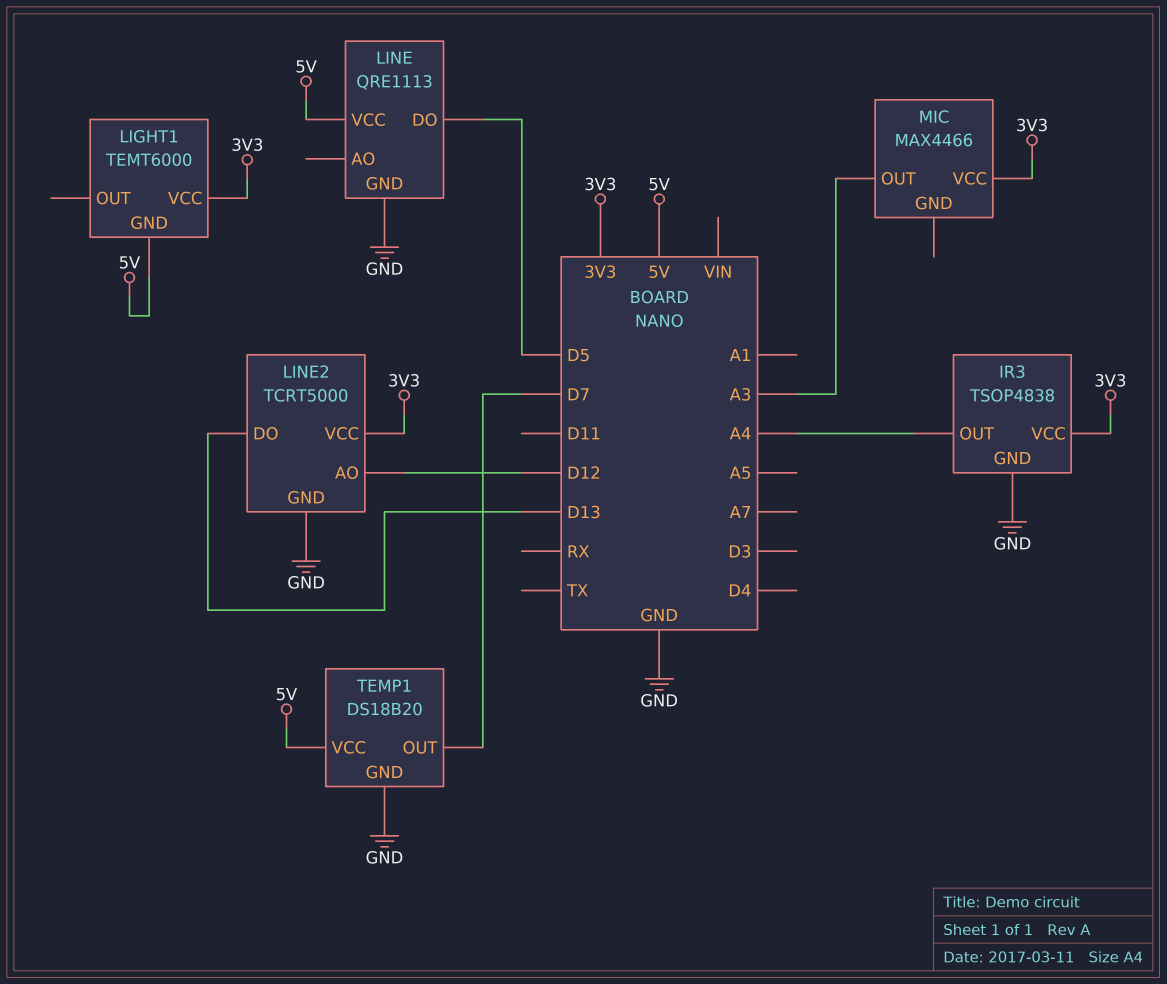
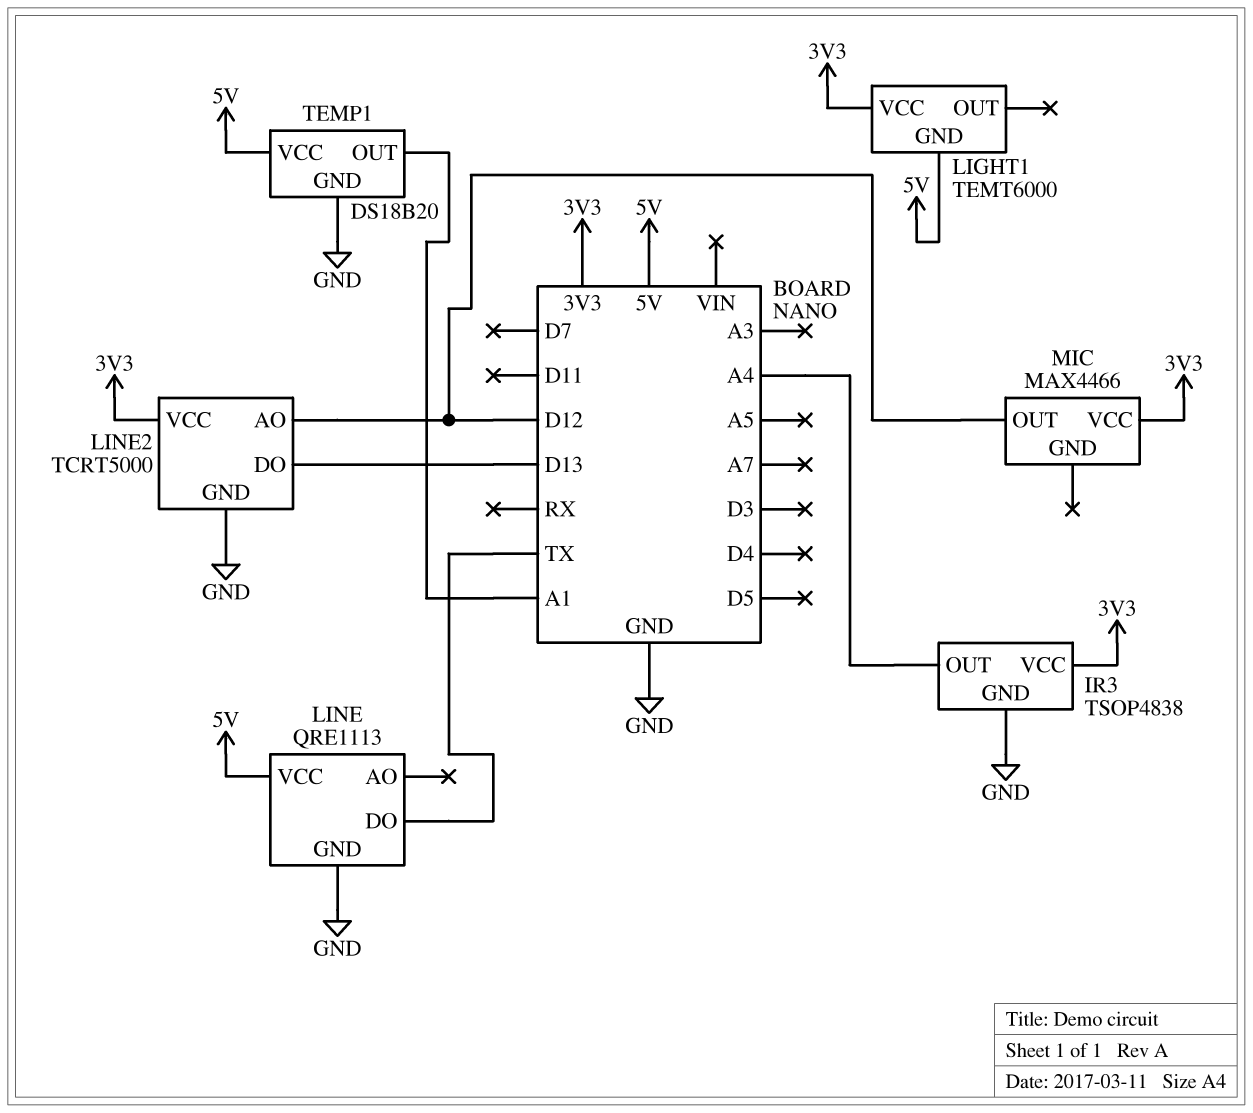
LINE pin DO: D5 -> TX
MIC pin OUT: A3 -> D12
TEMP1 pin OUT: D7 -> A1

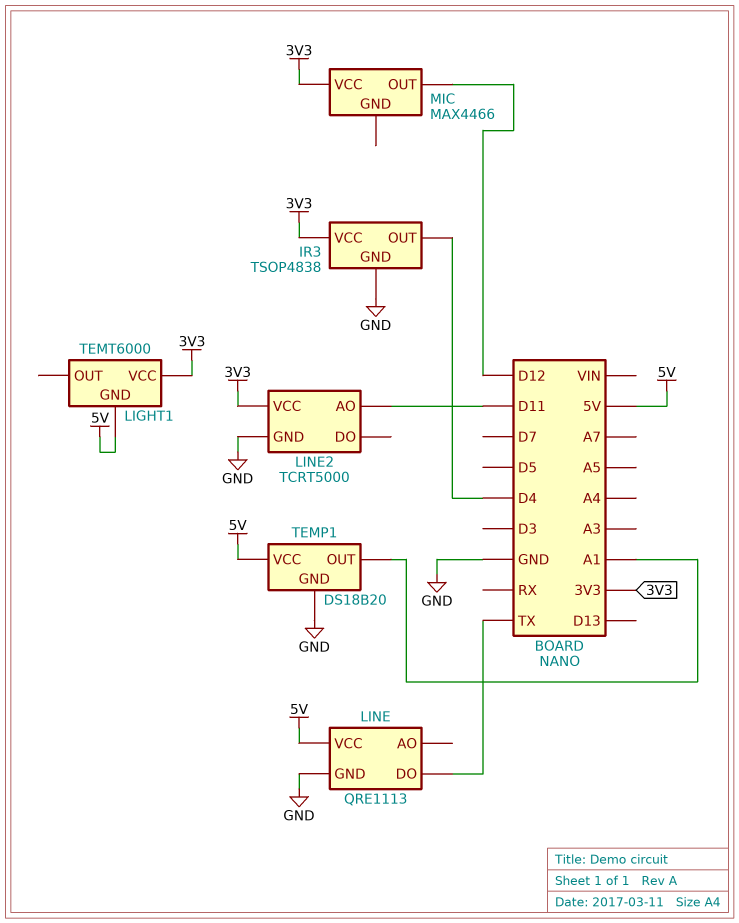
IR3 pin OUT: A4 -> D4
LINE2 pin AO: D12 -> D11
LINE2 pin DO: D13 -> none

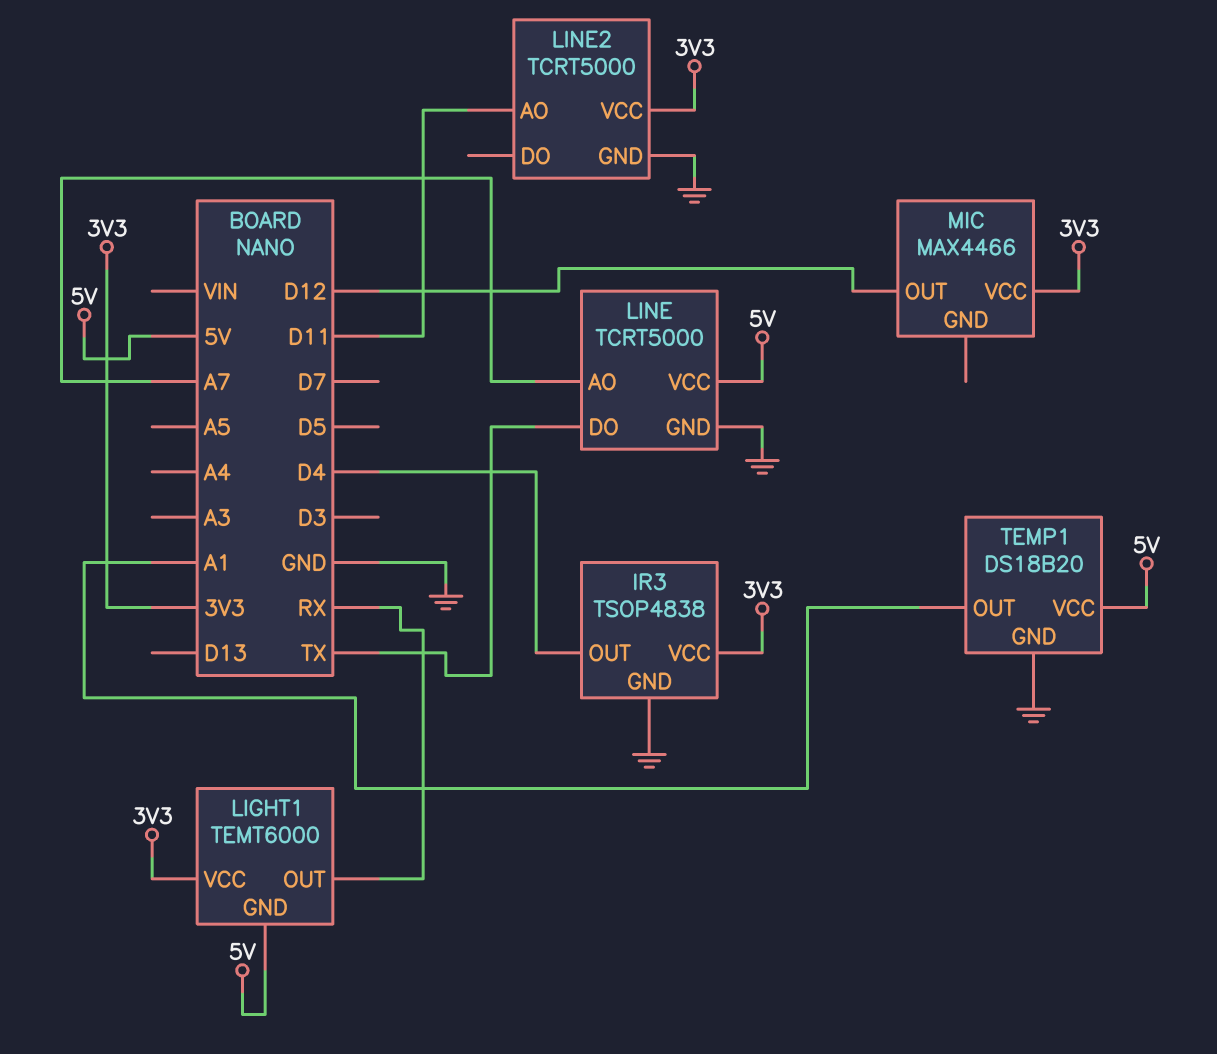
LIGHT1 pin OUT: none -> RX
LINE: QRE1113 -> TCRT5000
LINE pin AO: none -> A7

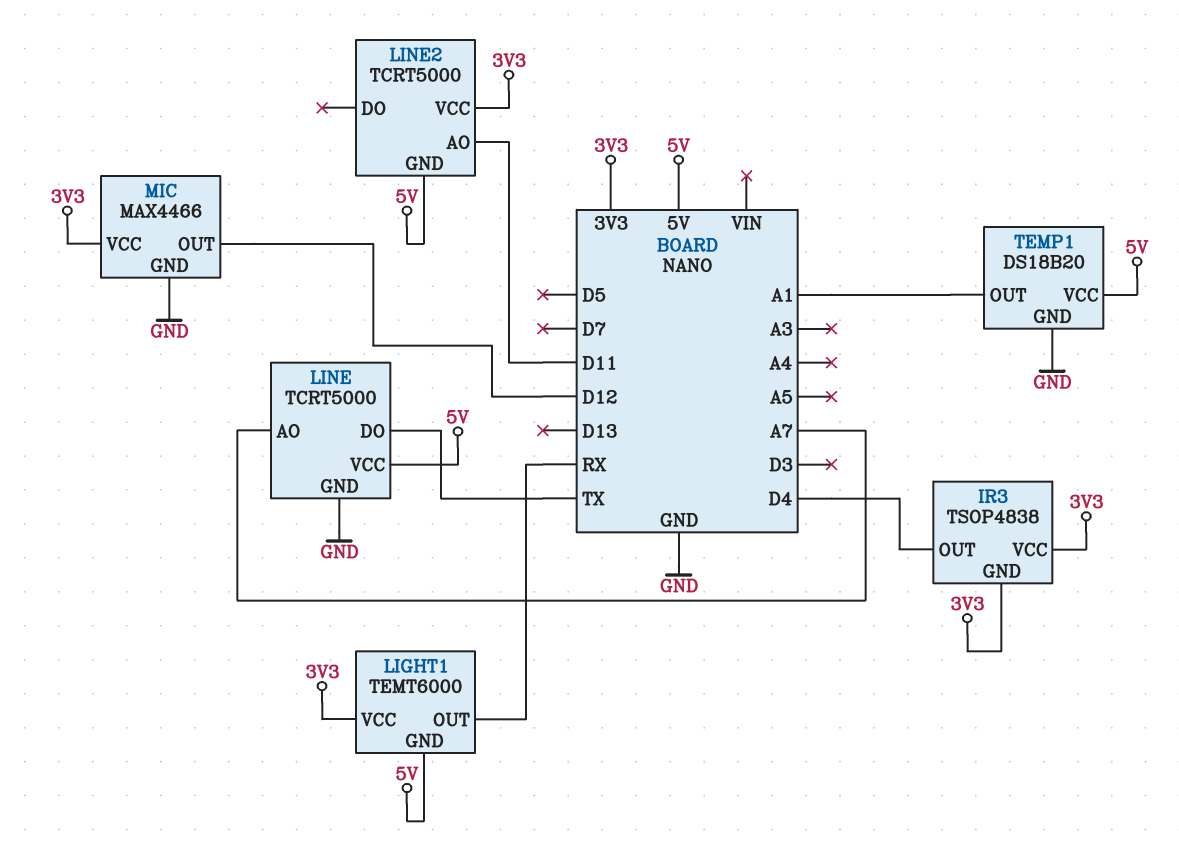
IR3 pin GND: GND -> 3V3
LINE2 pin GND: GND -> 5V
MIC pin GND: none -> GND

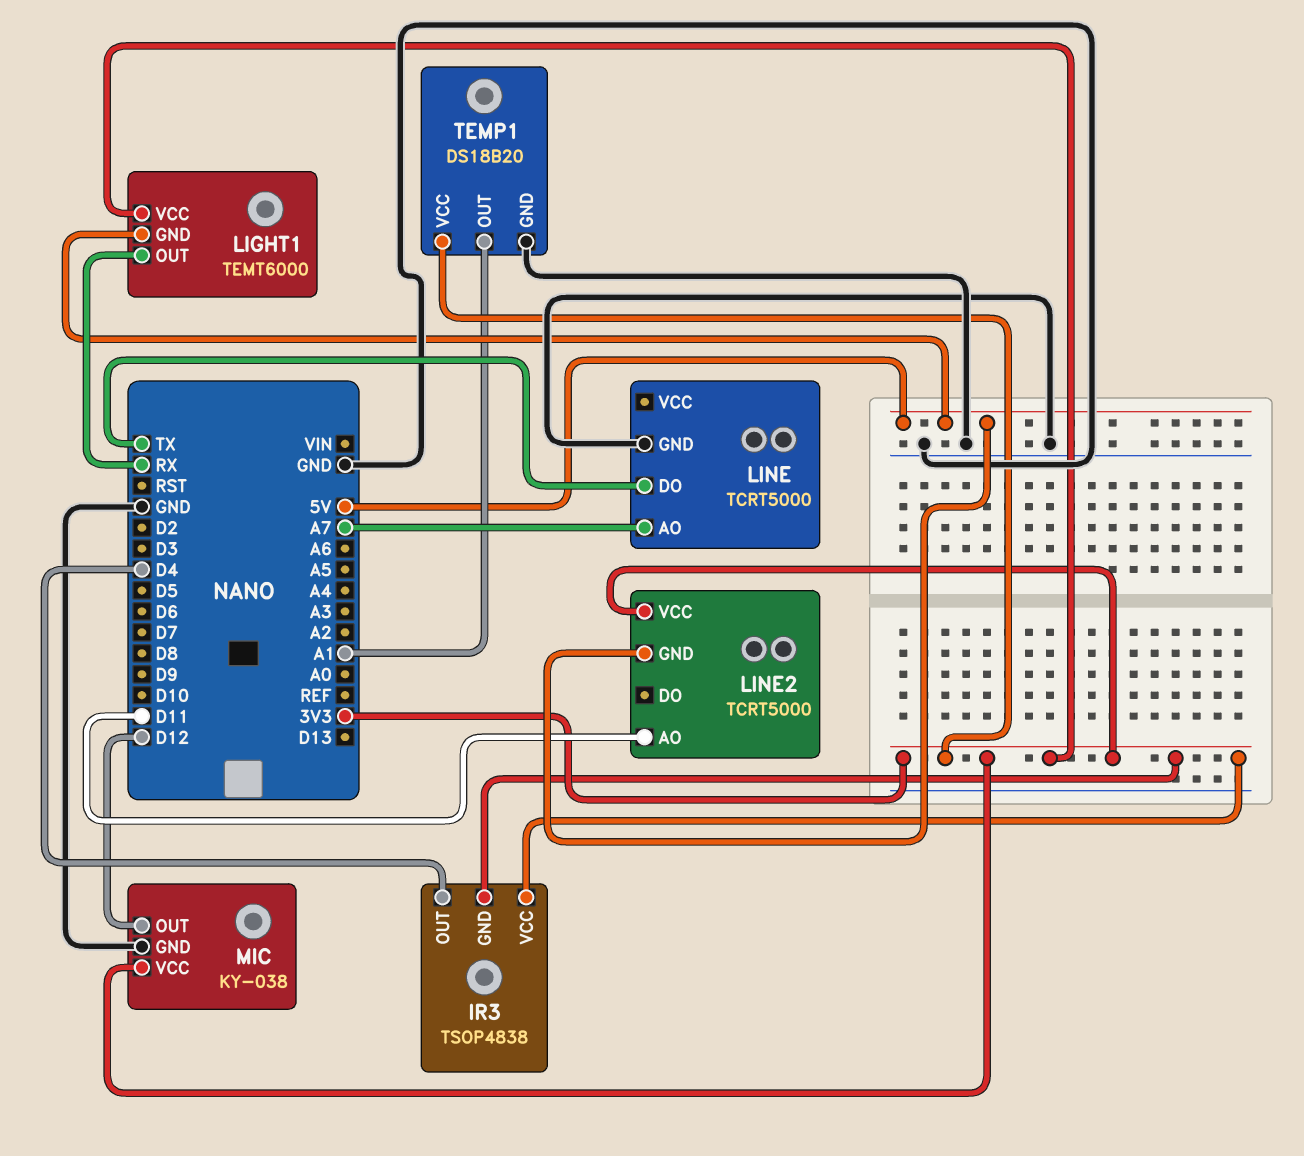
LINE pin VCC: 5V -> none
MIC: MAX4466 -> KY-038
TEMP1 pin VCC: 5V -> 3V3

